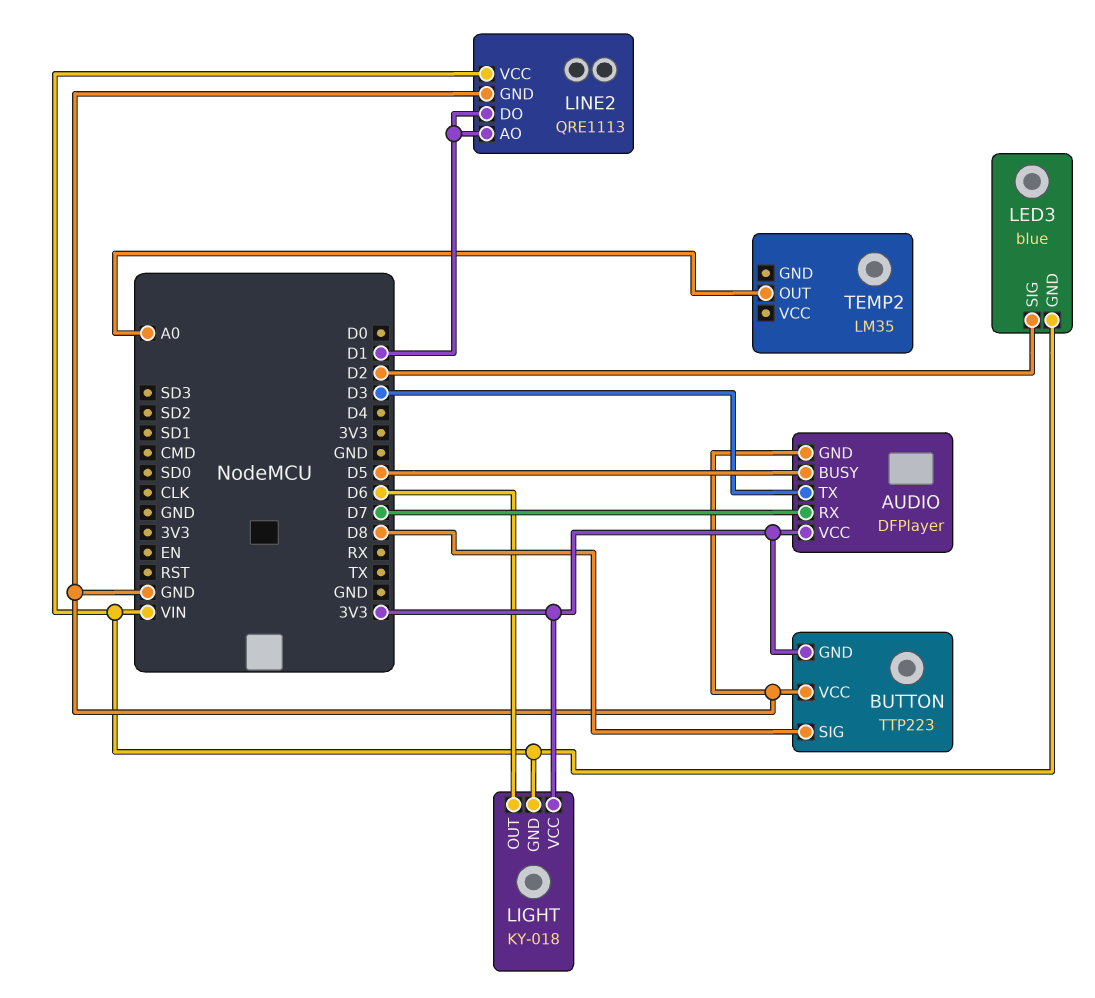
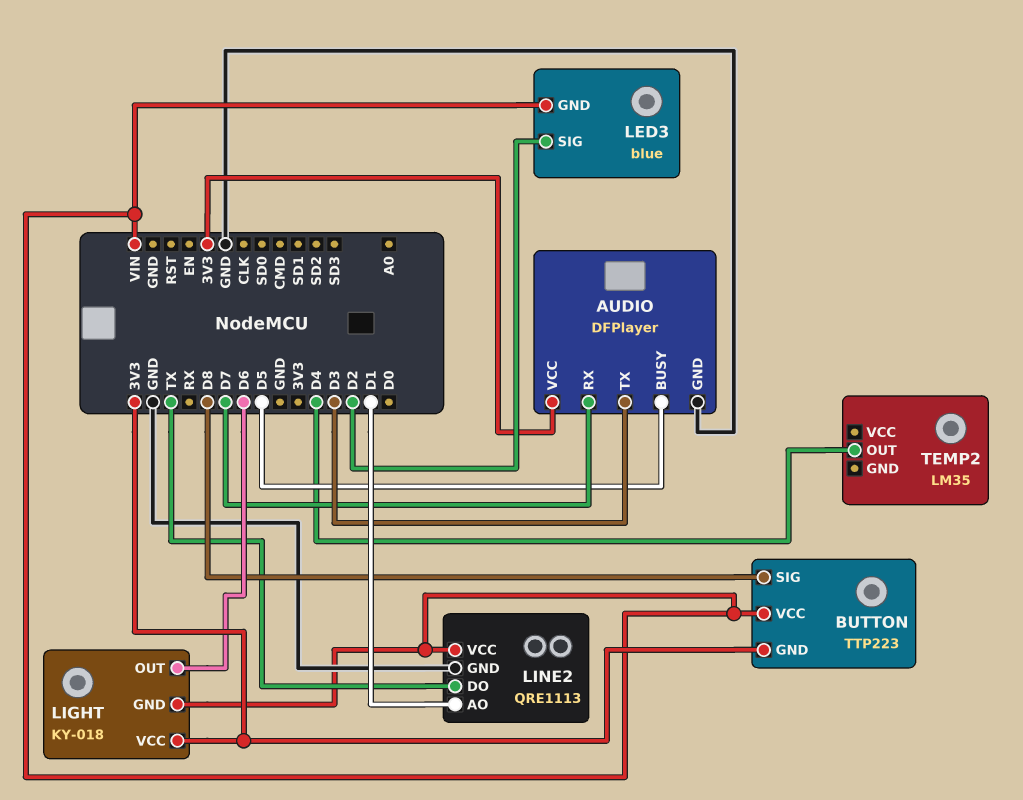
BUTTON pin VCC: GND -> VIN
LINE2 pin DO: D1 -> TX
TEMP2 pin OUT: A0 -> D4

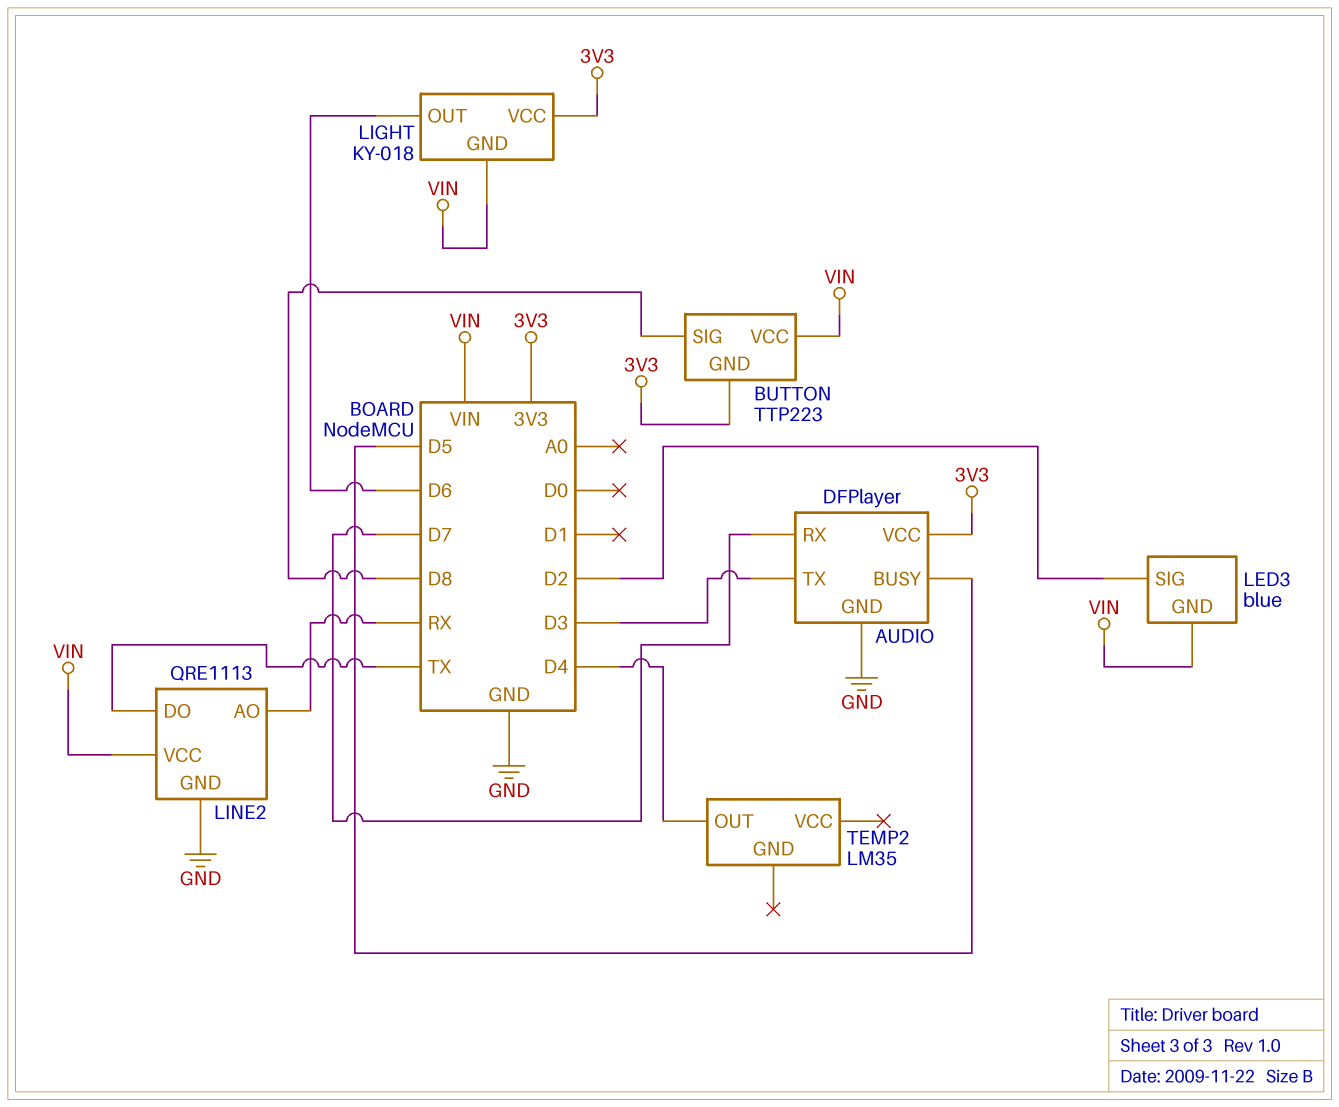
LINE2 pin AO: D1 -> RX

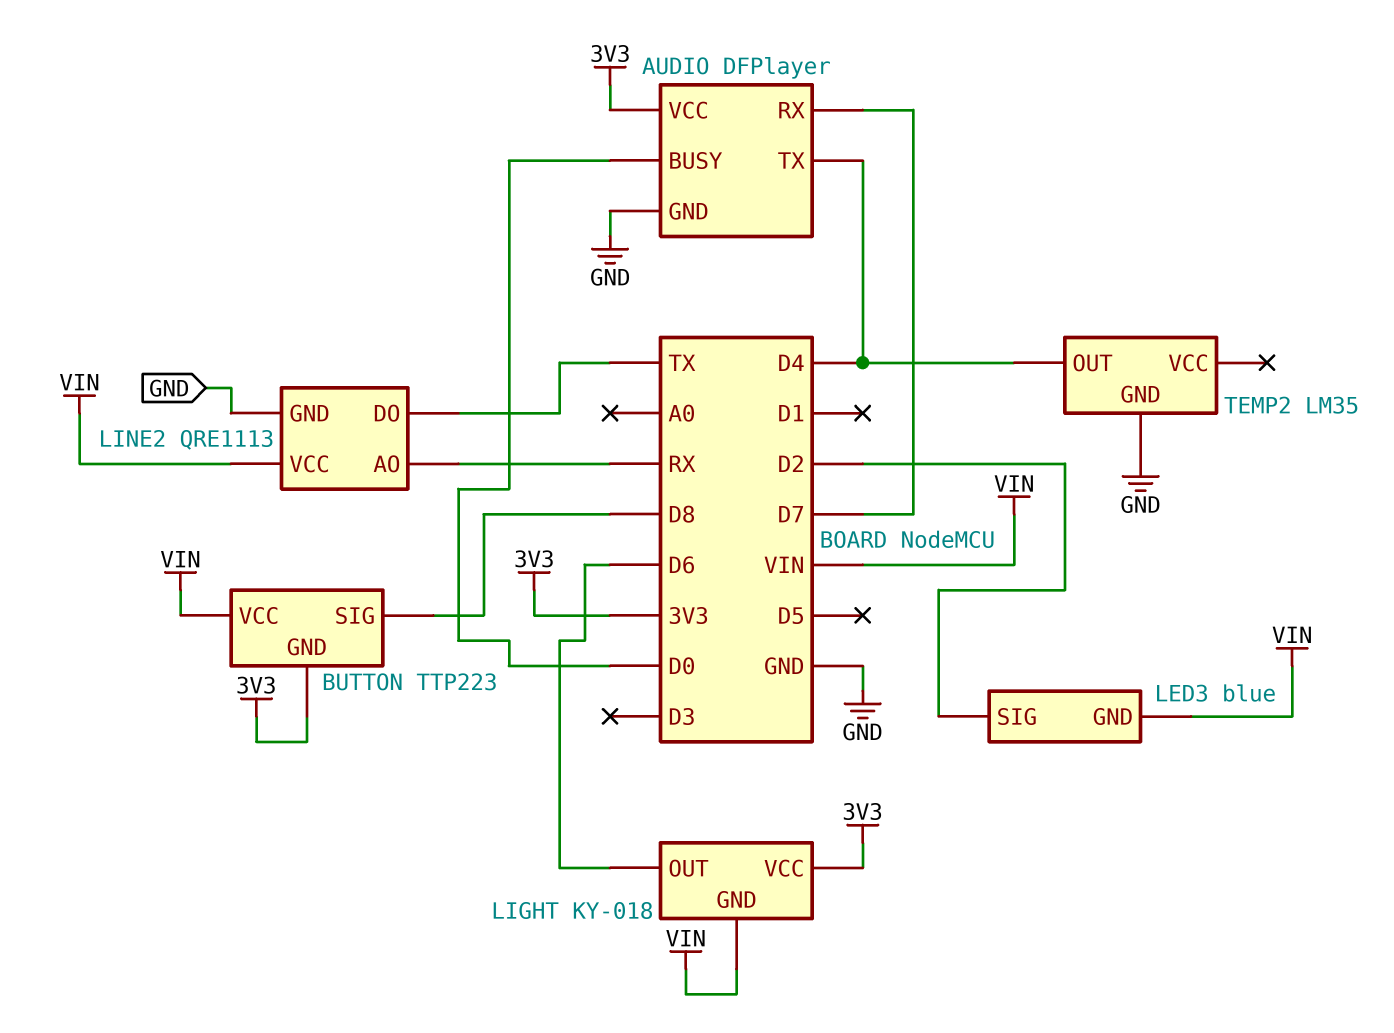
AUDIO pin BUSY: D5 -> D0
AUDIO pin TX: D3 -> D4
TEMP2 pin GND: none -> GND

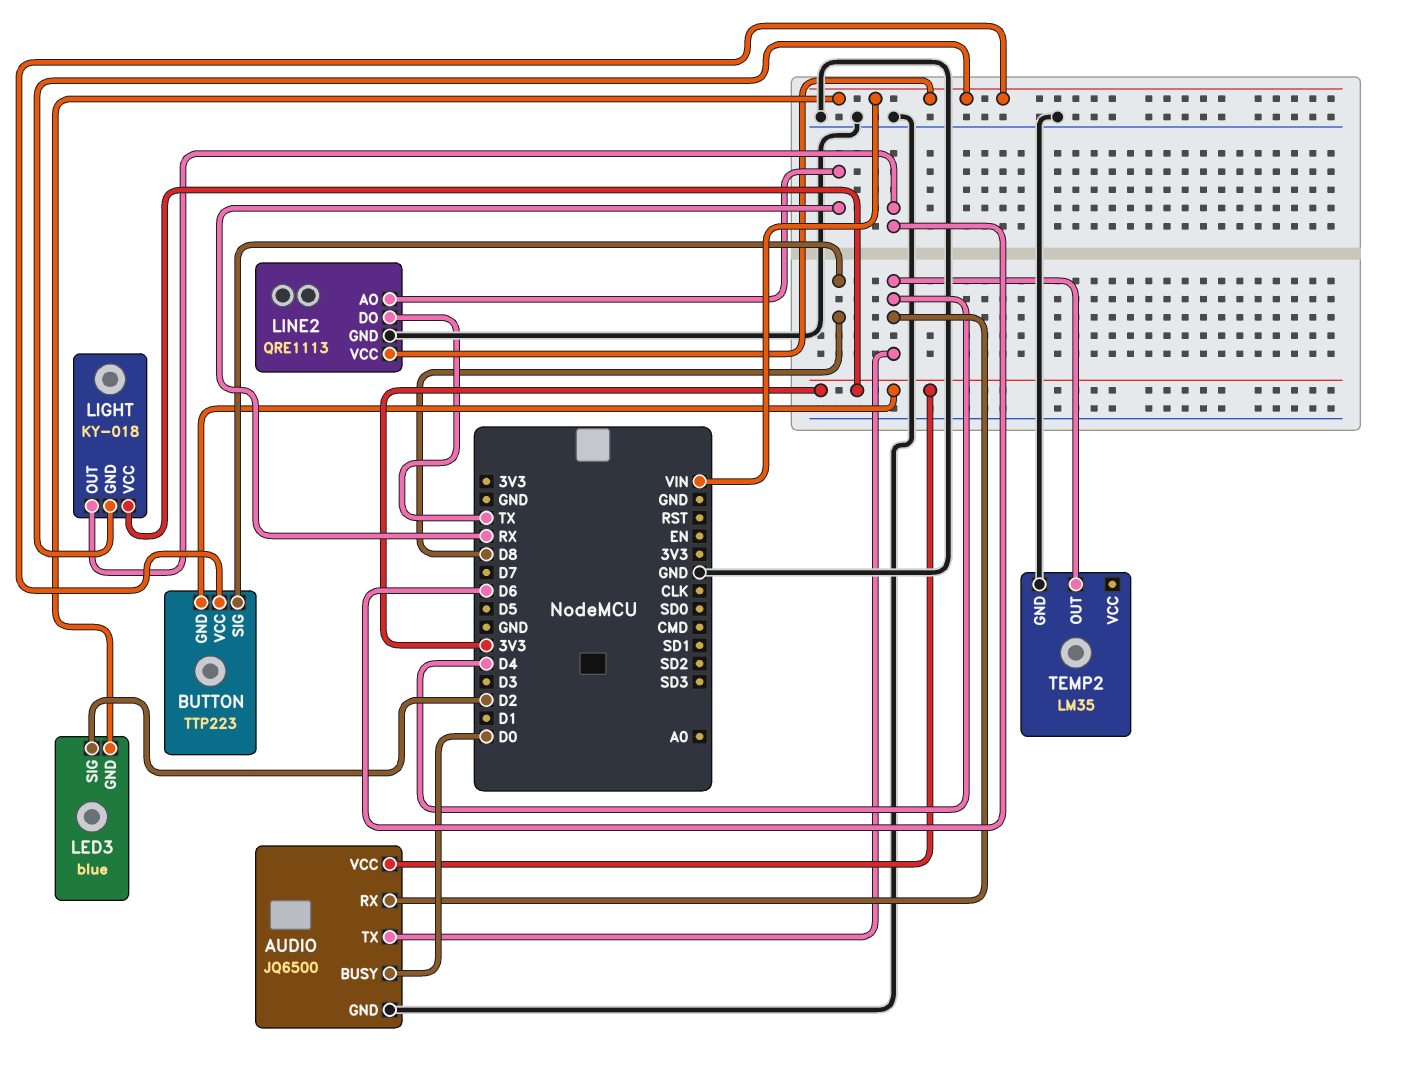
AUDIO: DFPlayer -> JQ6500
AUDIO pin RX: D7 -> D4

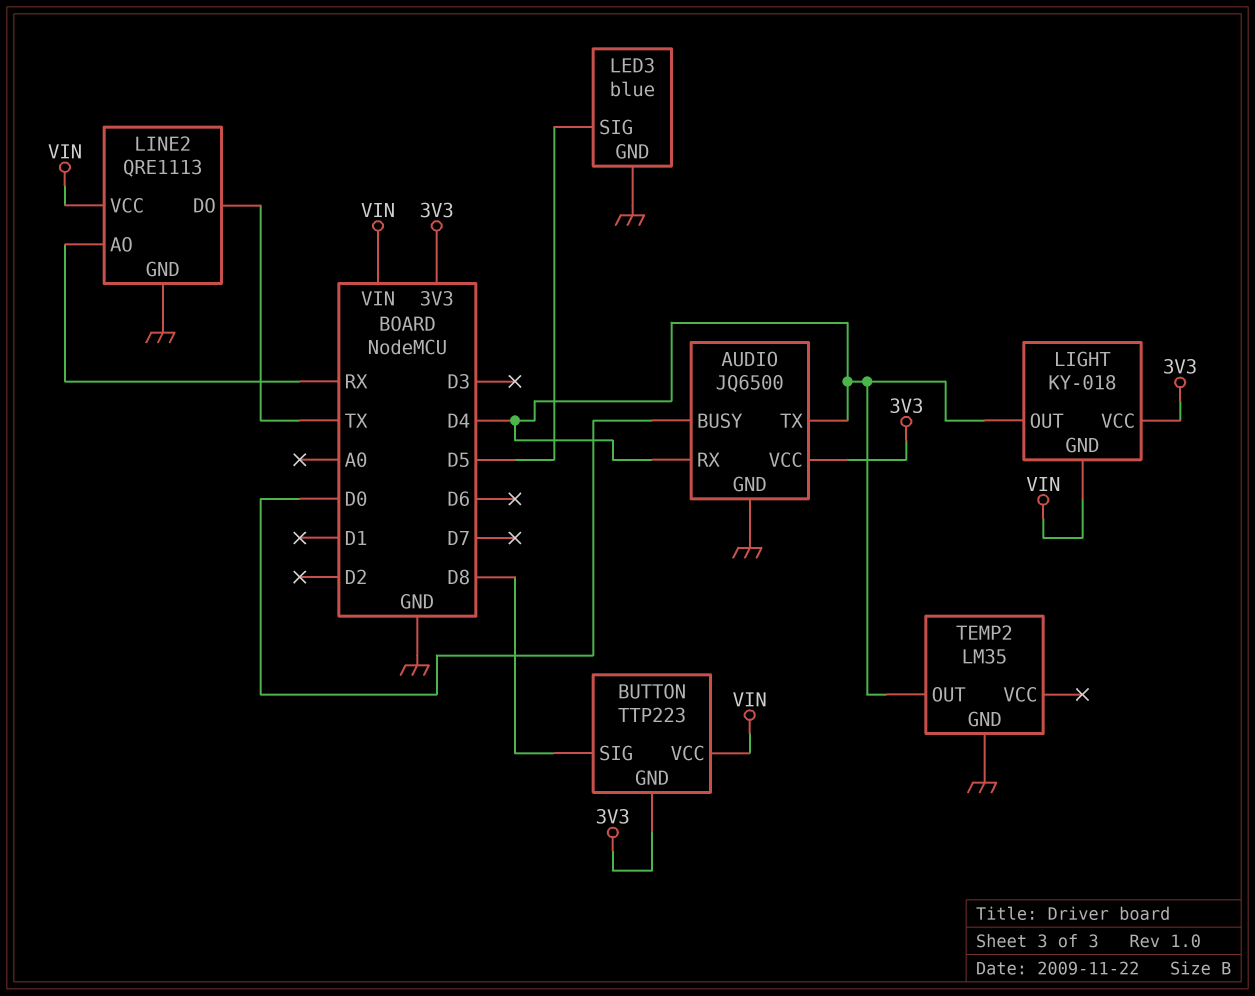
LED3 pin GND: VIN -> GND
LED3 pin SIG: D2 -> D5
LIGHT pin OUT: D6 -> D4

